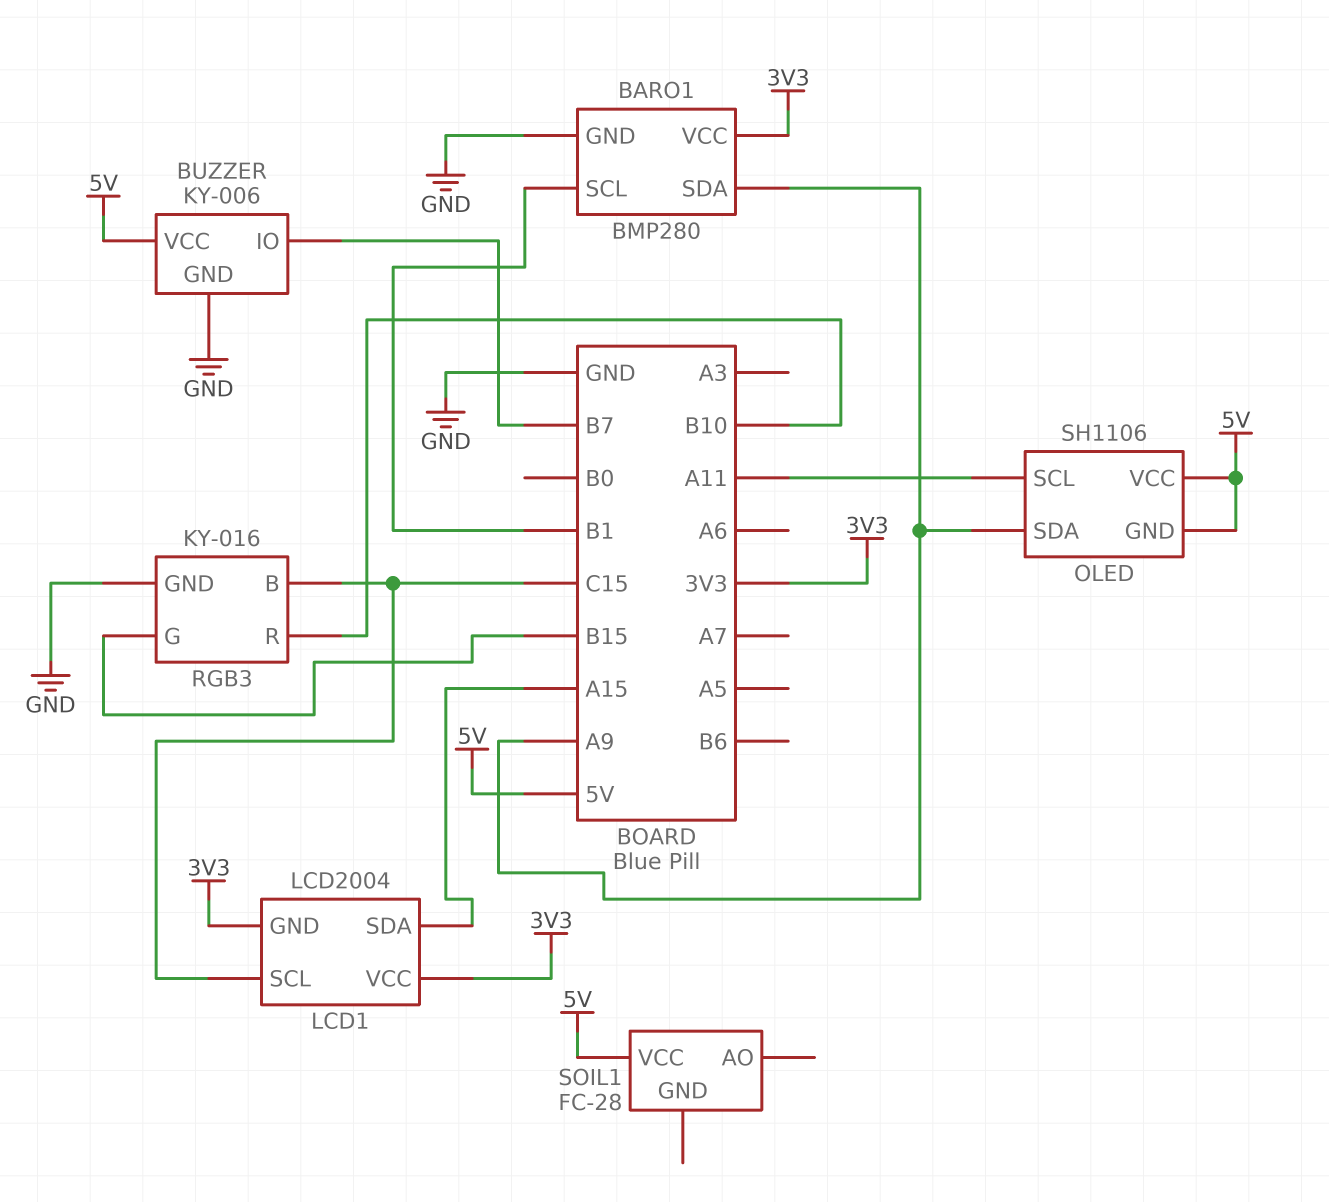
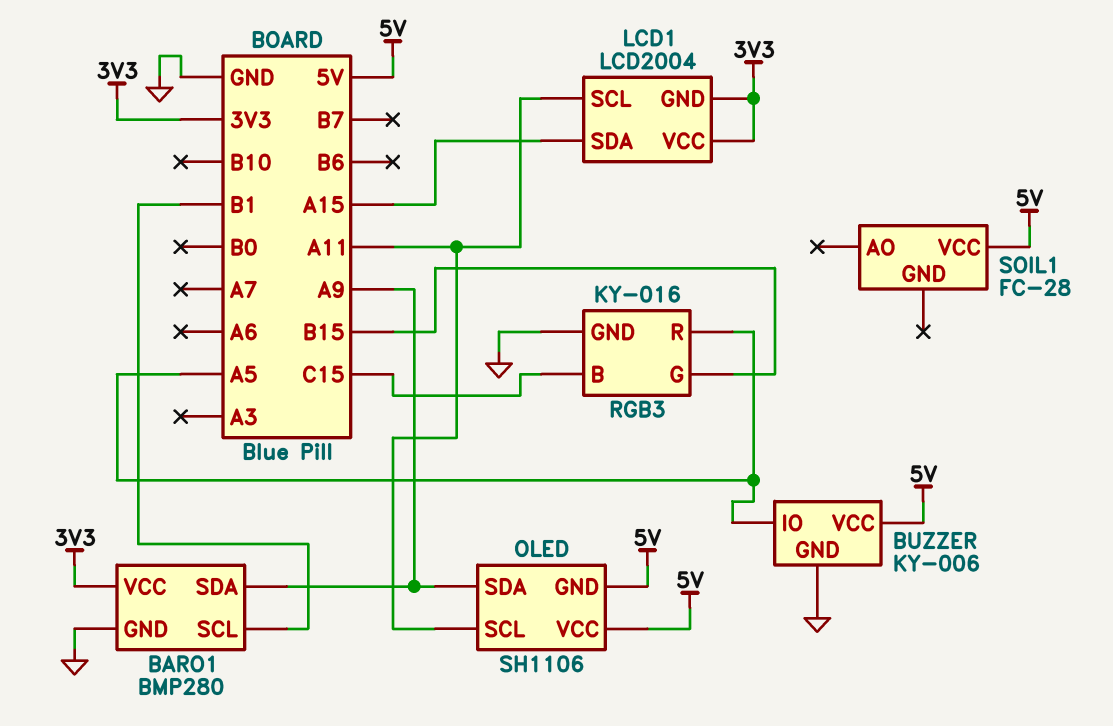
BUZZER pin IO: B7 -> A5
LCD1 pin SCL: C15 -> A11
RGB3 pin R: B10 -> A5

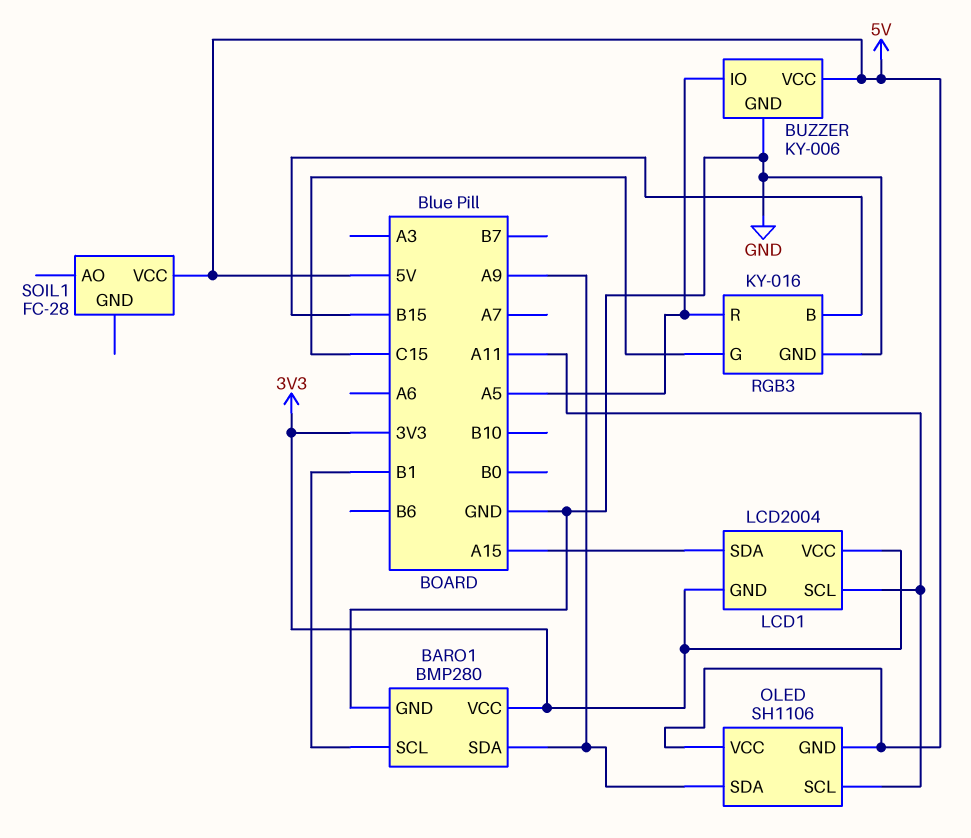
RGB3 pin B: C15 -> B15
RGB3 pin G: B15 -> C15

